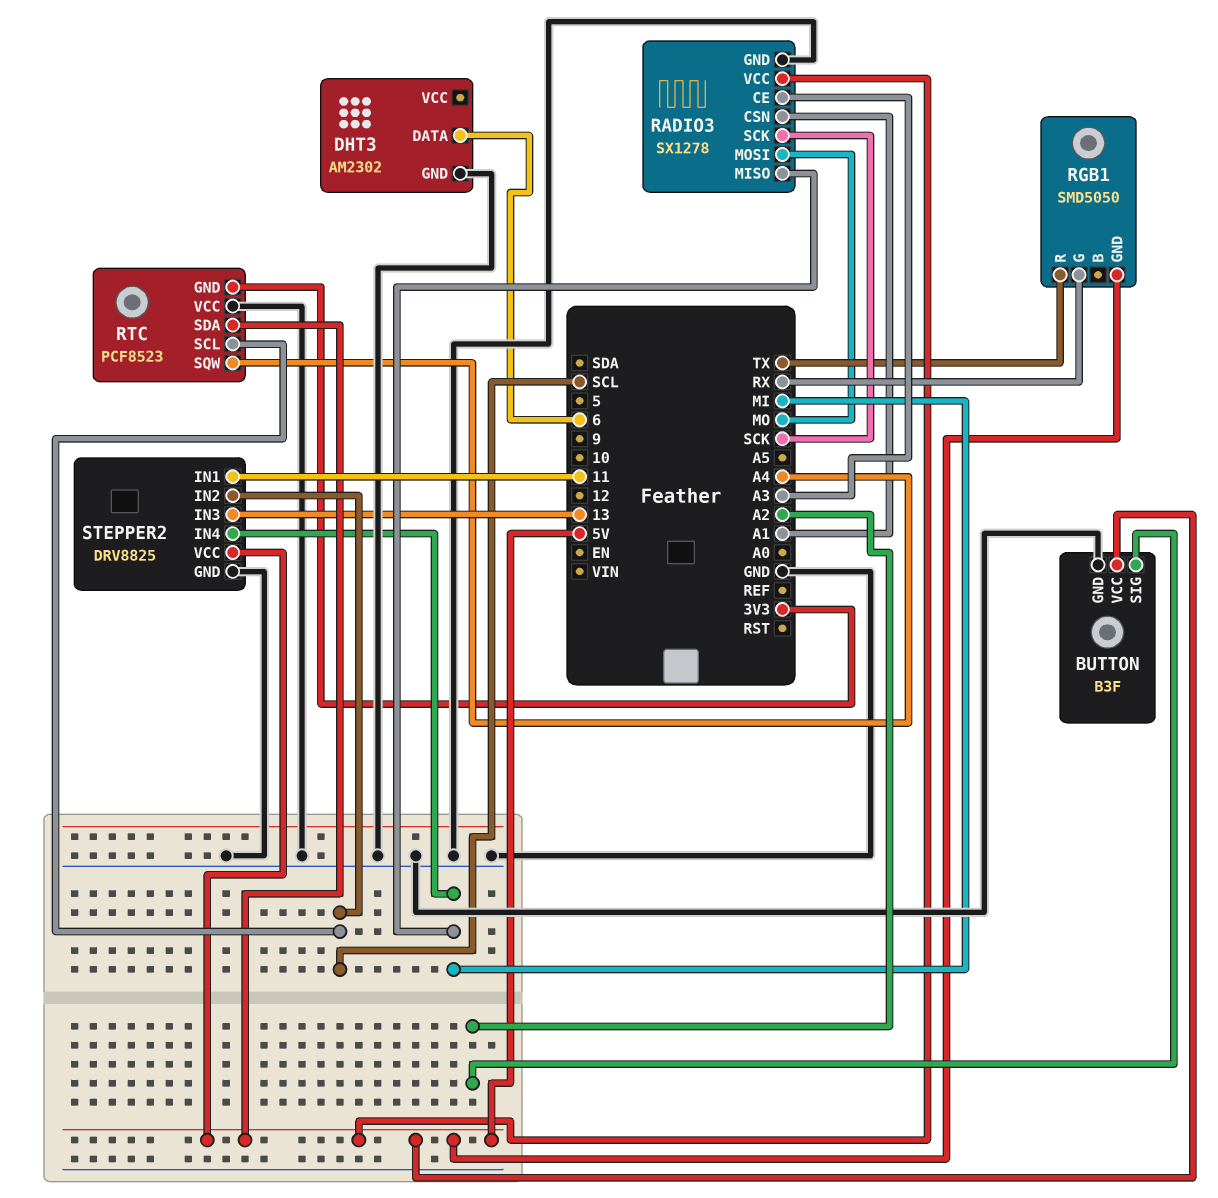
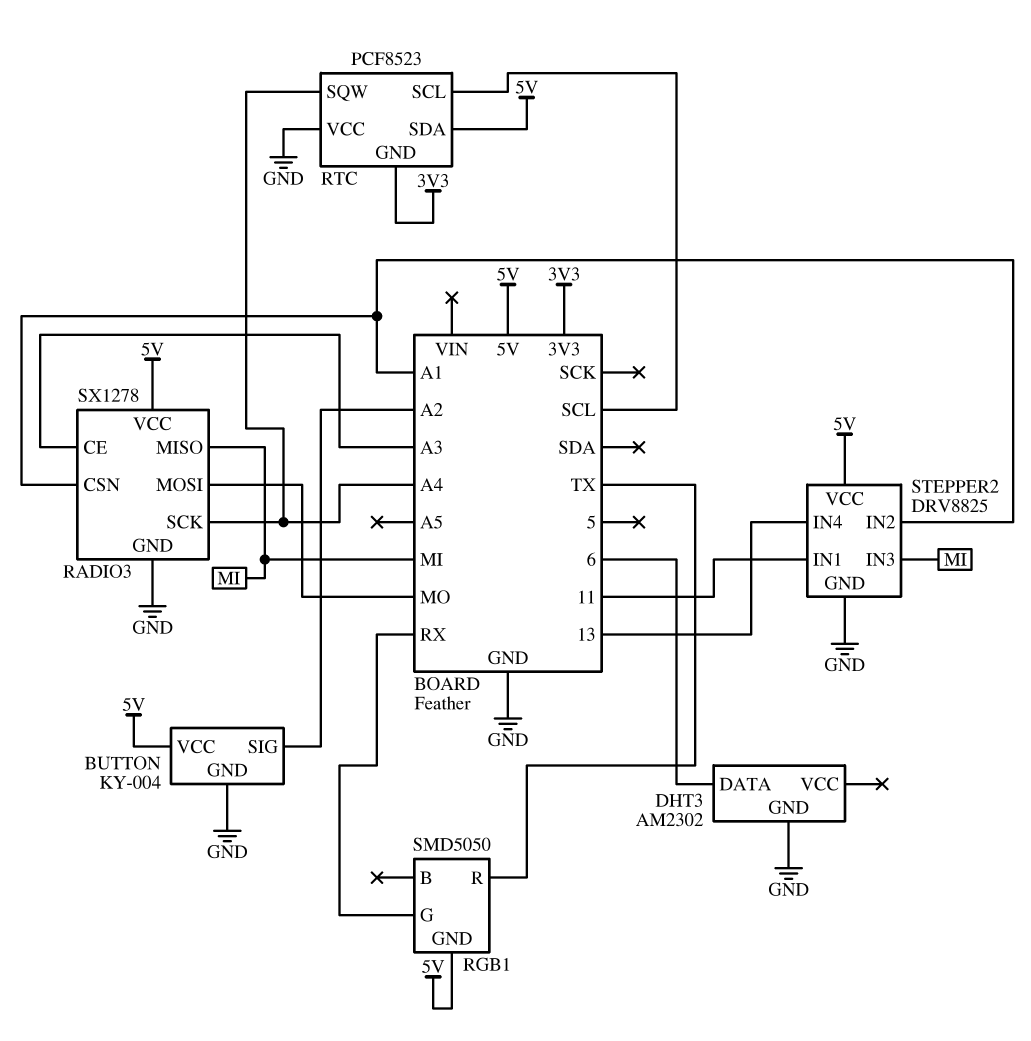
BUTTON: B3F -> KY-004
RADIO3 pin SCK: SCK -> A4
STEPPER2 pin IN2: SCL -> A1
STEPPER2 pin IN3: 13 -> MI
STEPPER2 pin IN4: MI -> 13

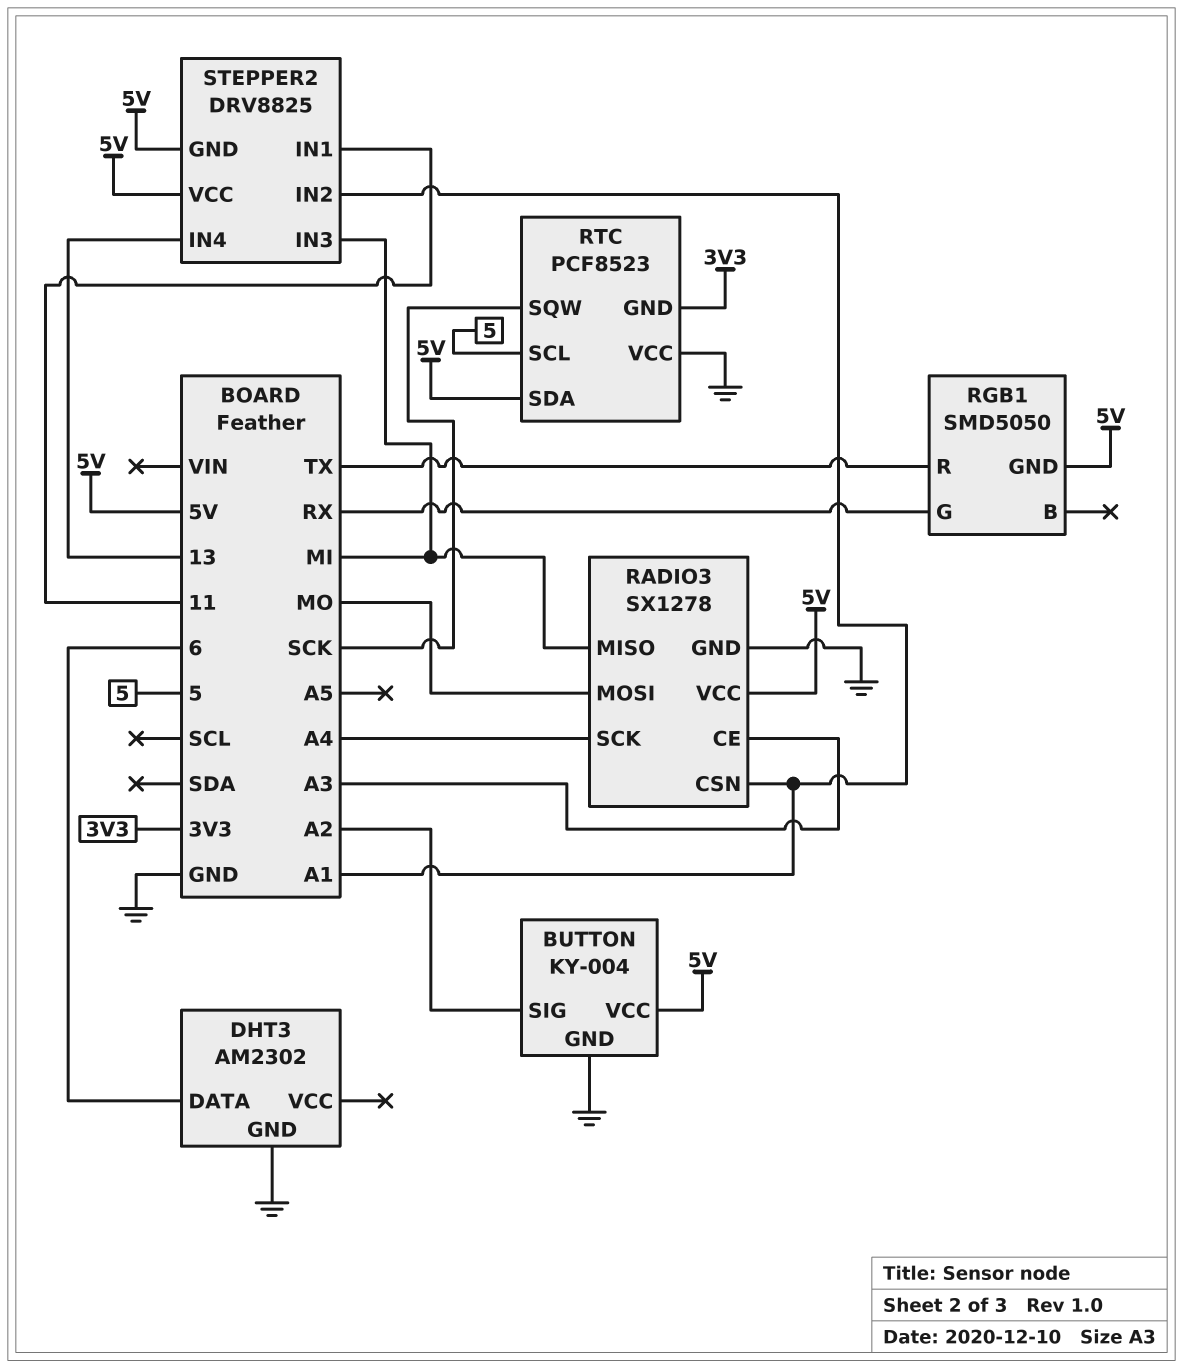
RTC pin SCL: SCL -> 5
RTC pin SQW: A4 -> SCK
STEPPER2 pin GND: GND -> 5V

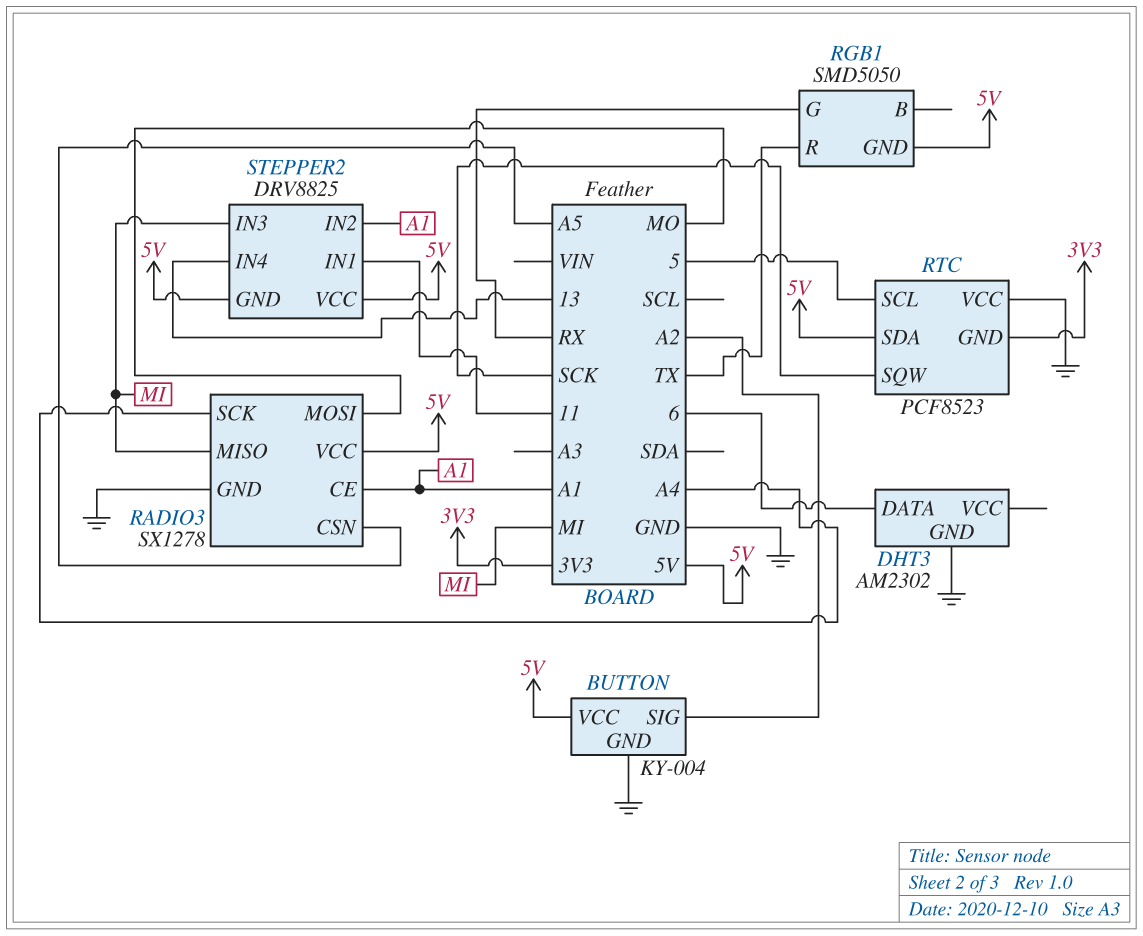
RADIO3 pin CE: A3 -> A1
RADIO3 pin CSN: A1 -> A5

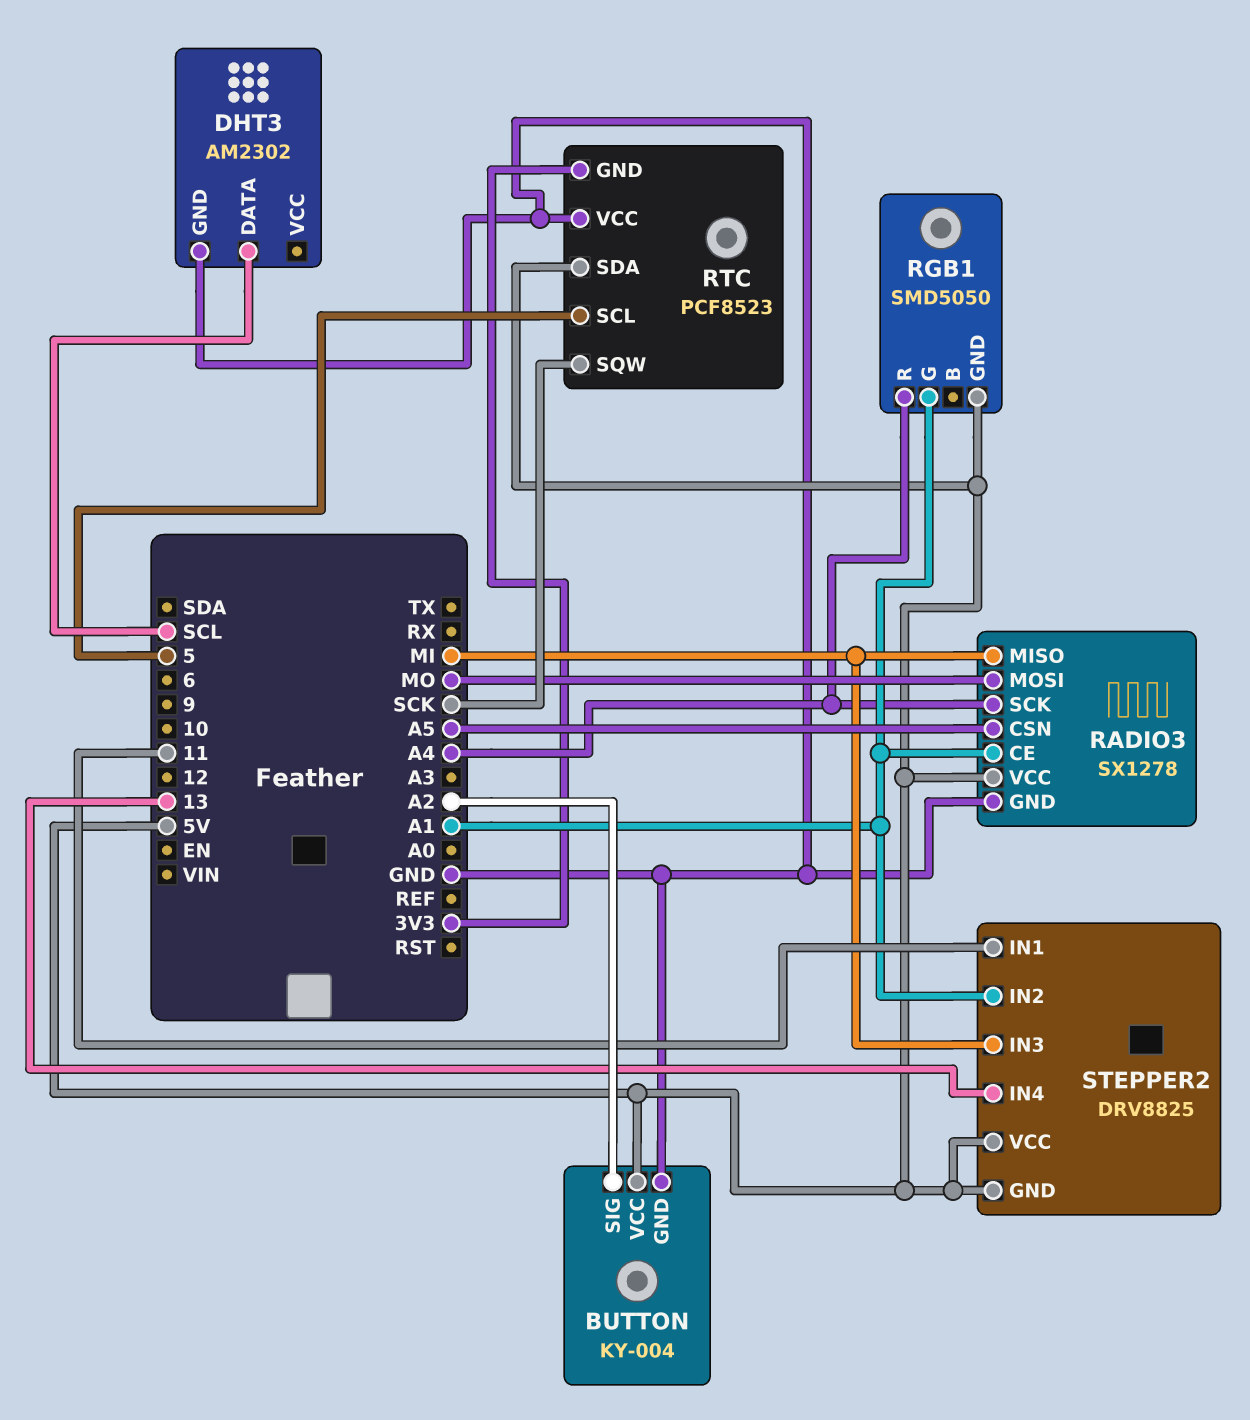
DHT3 pin DATA: 6 -> SCL
RGB1 pin G: RX -> A1
RGB1 pin R: TX -> A4

